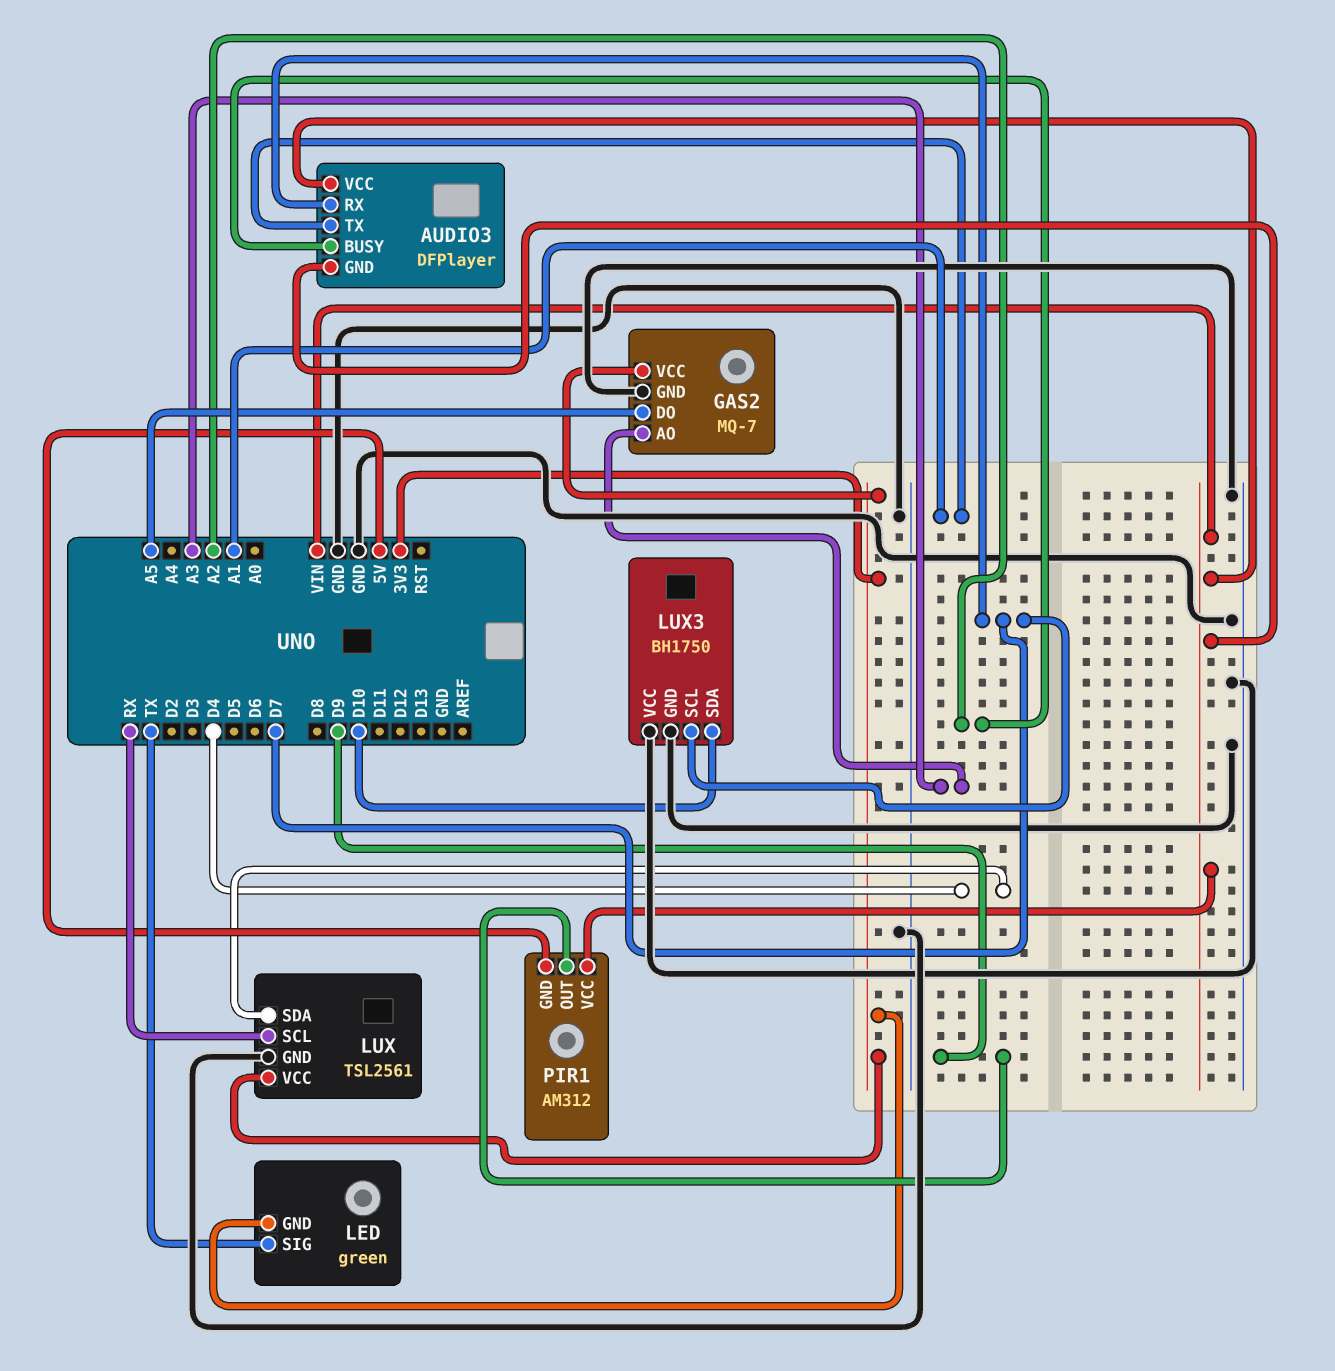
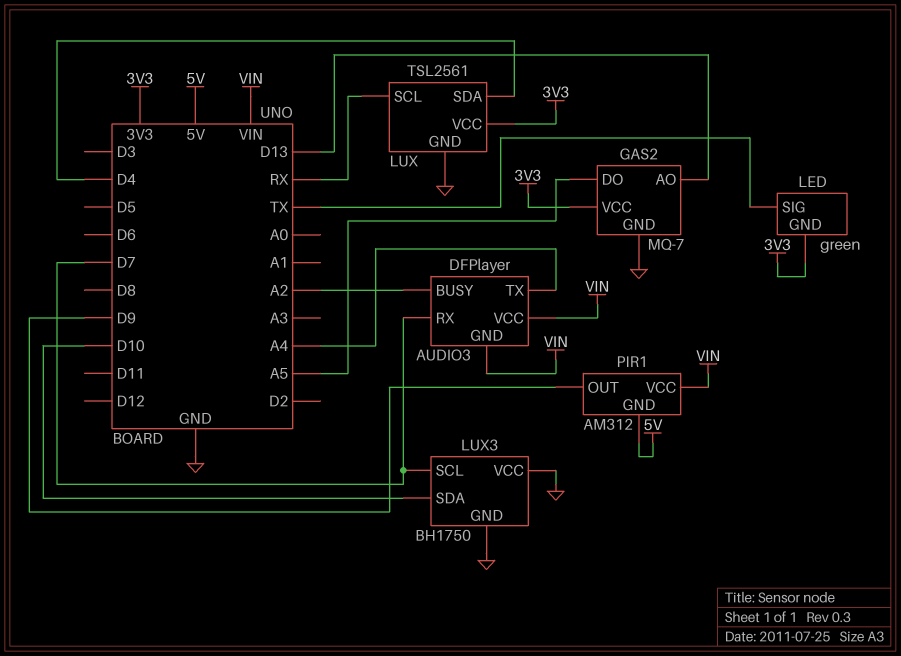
AUDIO3 pin TX: A1 -> A4
GAS2 pin AO: A3 -> D13

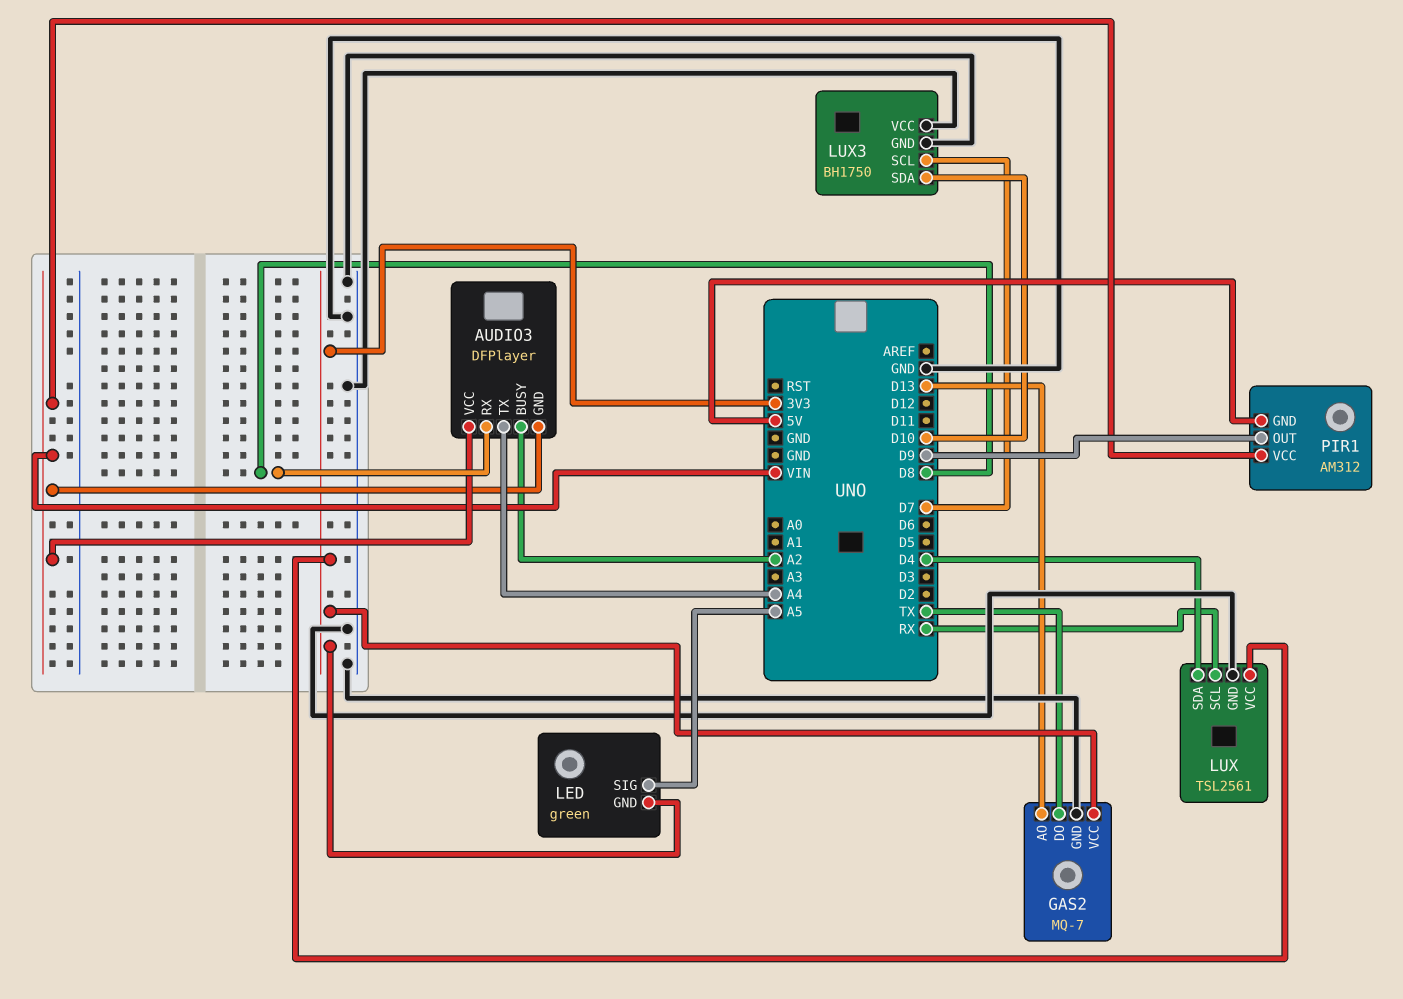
AUDIO3 pin RX: D7 -> D8
GAS2 pin DO: A5 -> TX
LED pin SIG: TX -> A5

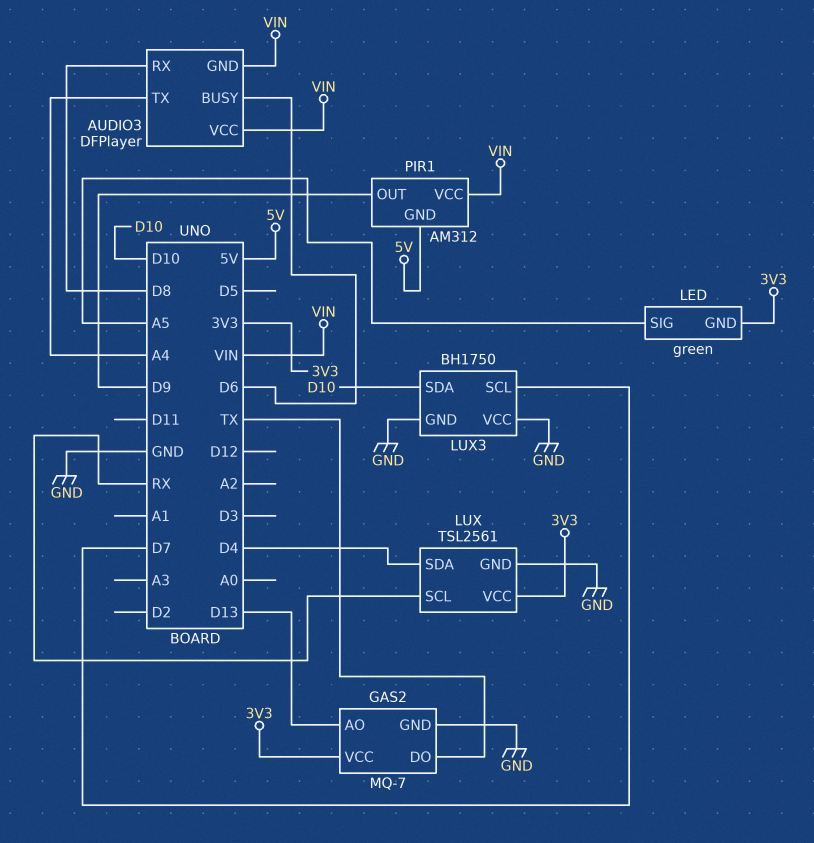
AUDIO3 pin BUSY: A2 -> D6

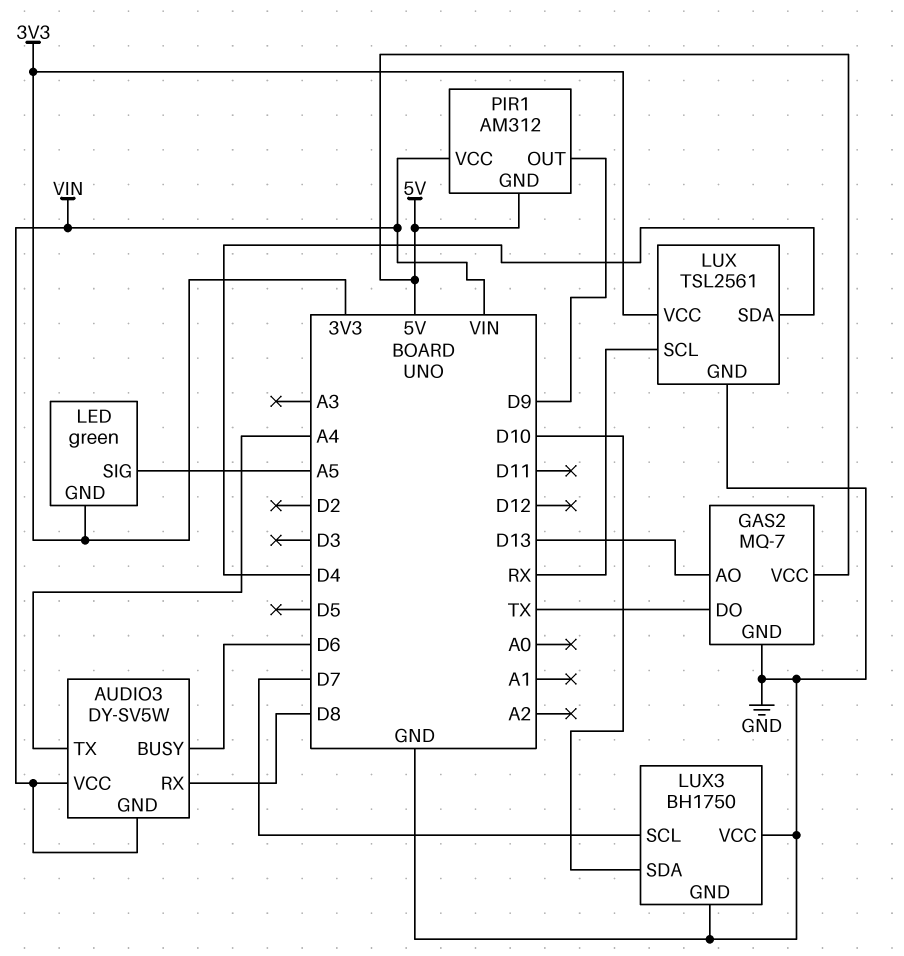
AUDIO3: DFPlayer -> DY-SV5W
GAS2 pin VCC: 3V3 -> 5V

